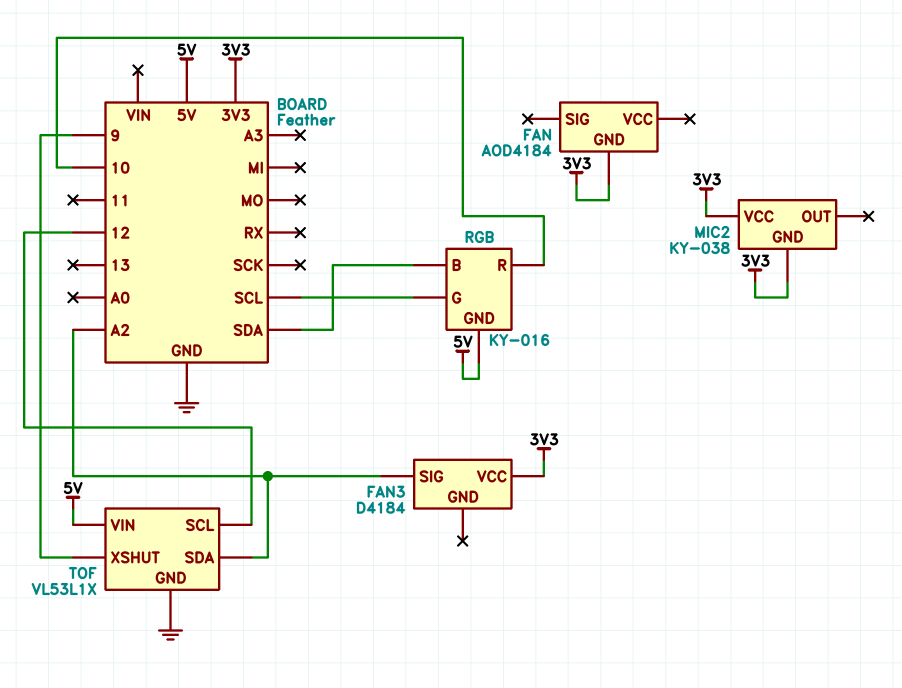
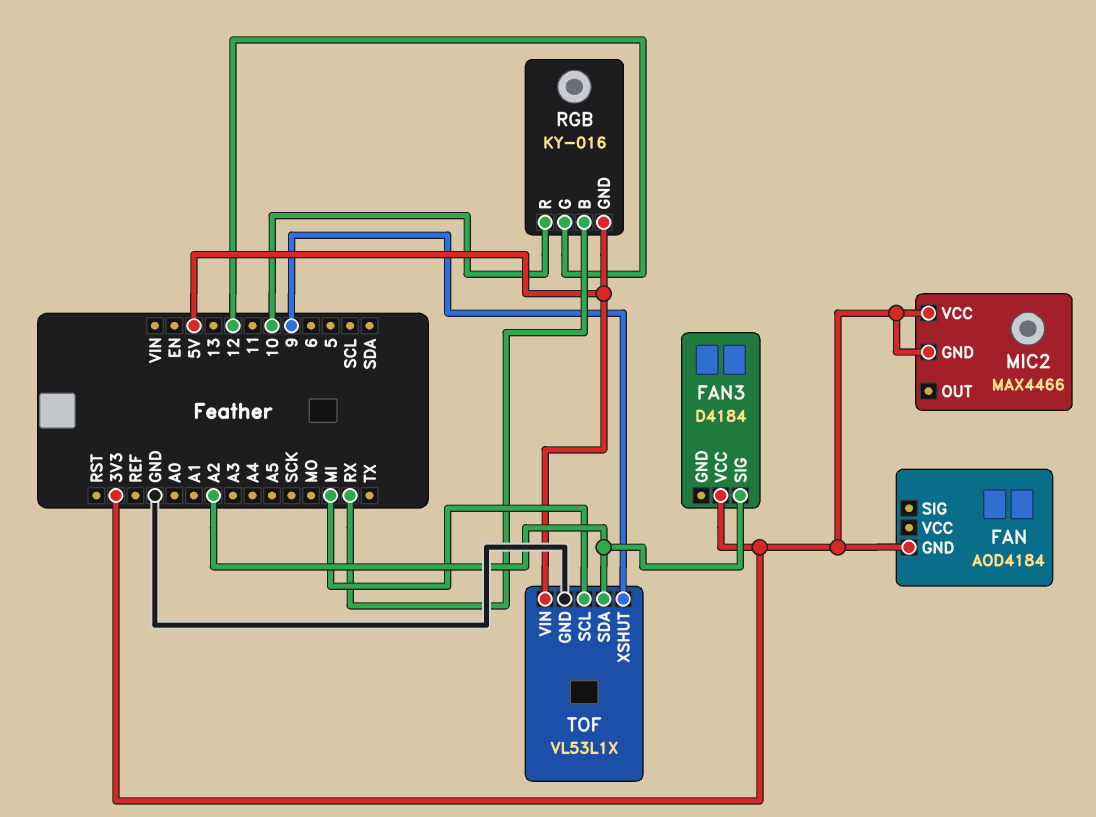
MIC2: KY-038 -> MAX4466
RGB pin B: SDA -> RX
RGB pin G: SCL -> 12
TOF pin SCL: 12 -> MI

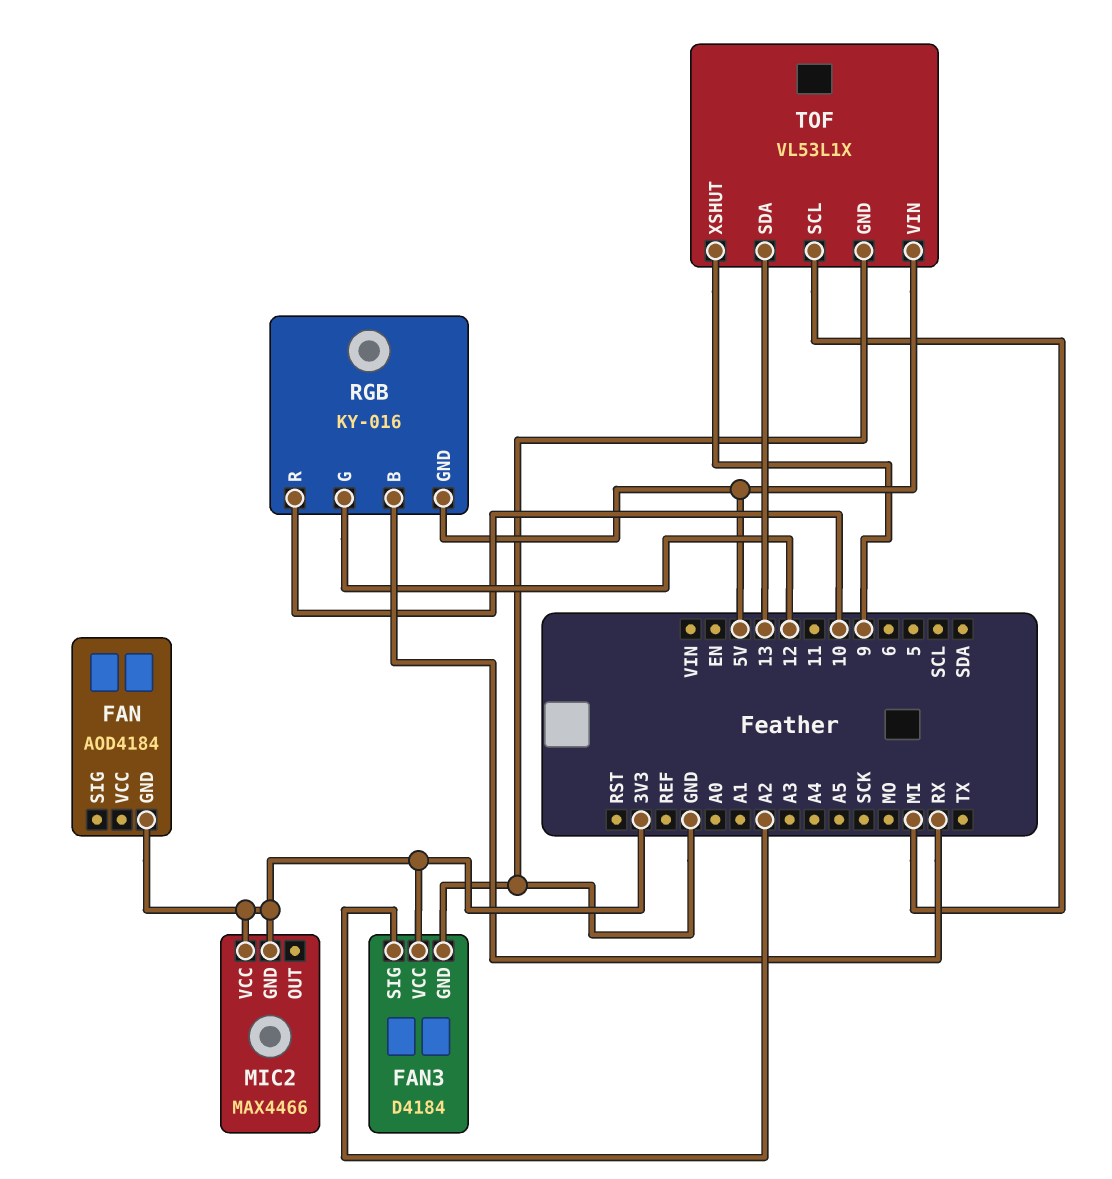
FAN3 pin GND: none -> GND
TOF pin SDA: A2 -> 13

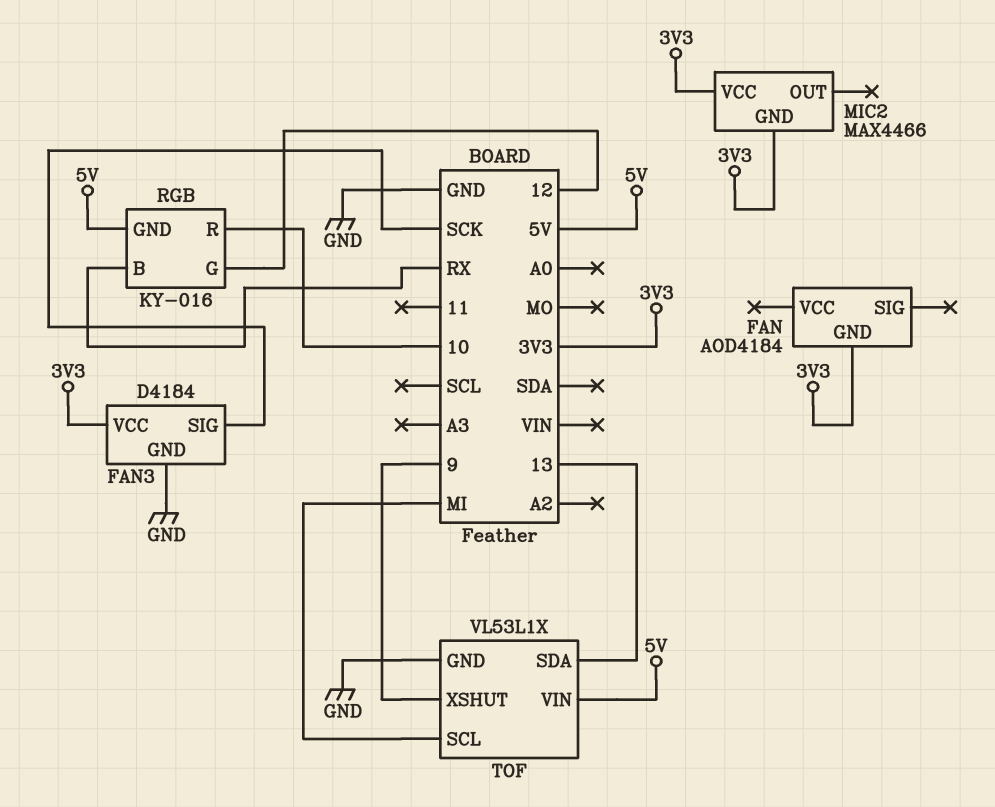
FAN3 pin SIG: A2 -> SCK

